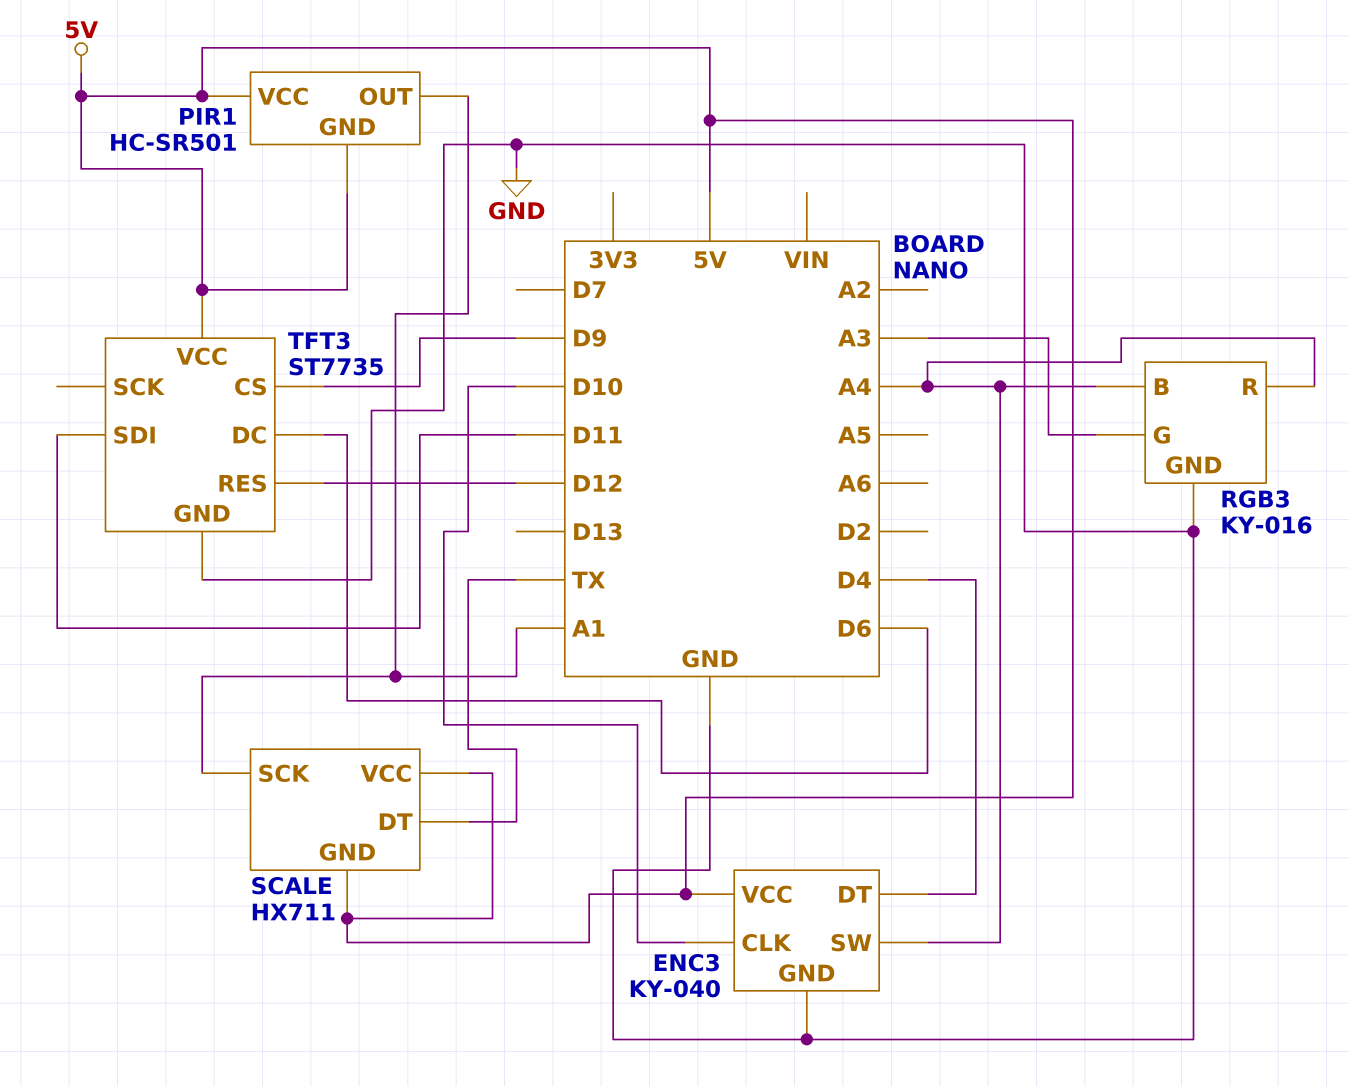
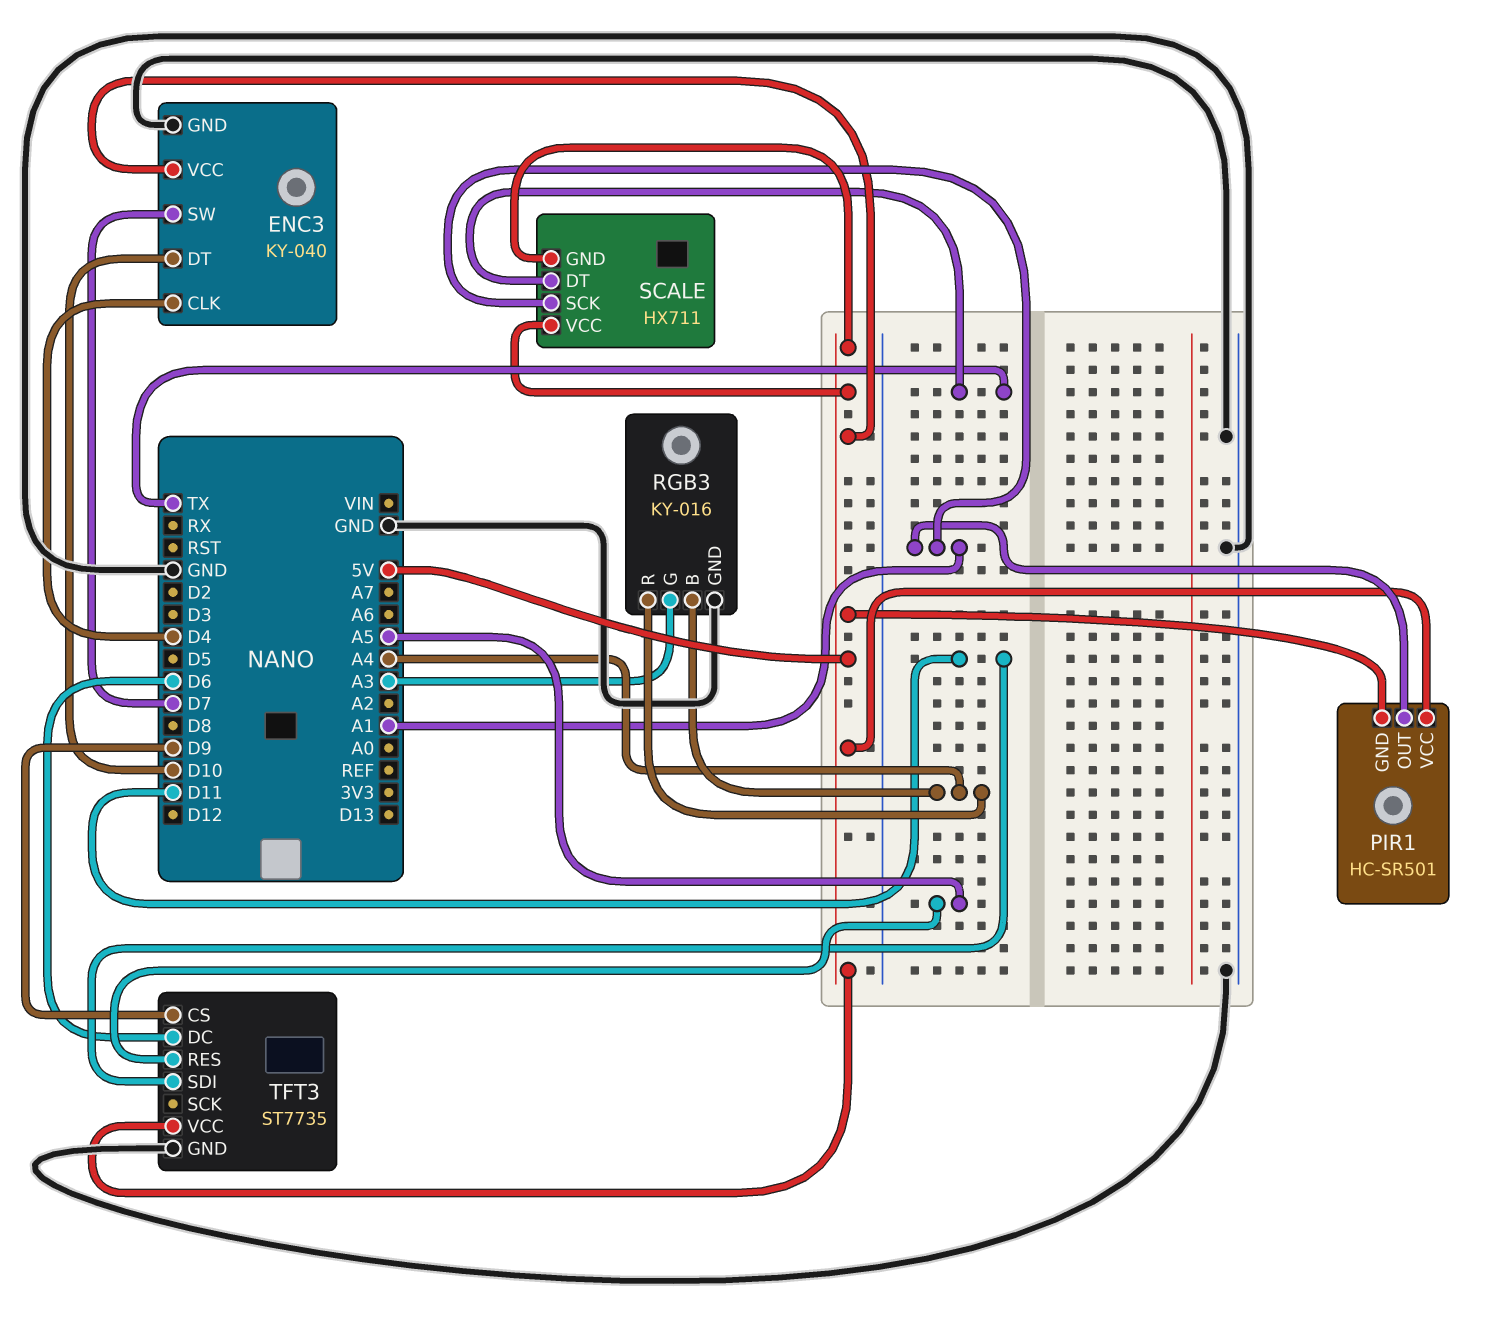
ENC3 pin CLK: D10 -> D4
ENC3 pin DT: D4 -> D10
ENC3 pin SW: A4 -> D7
TFT3 pin RES: D12 -> A5

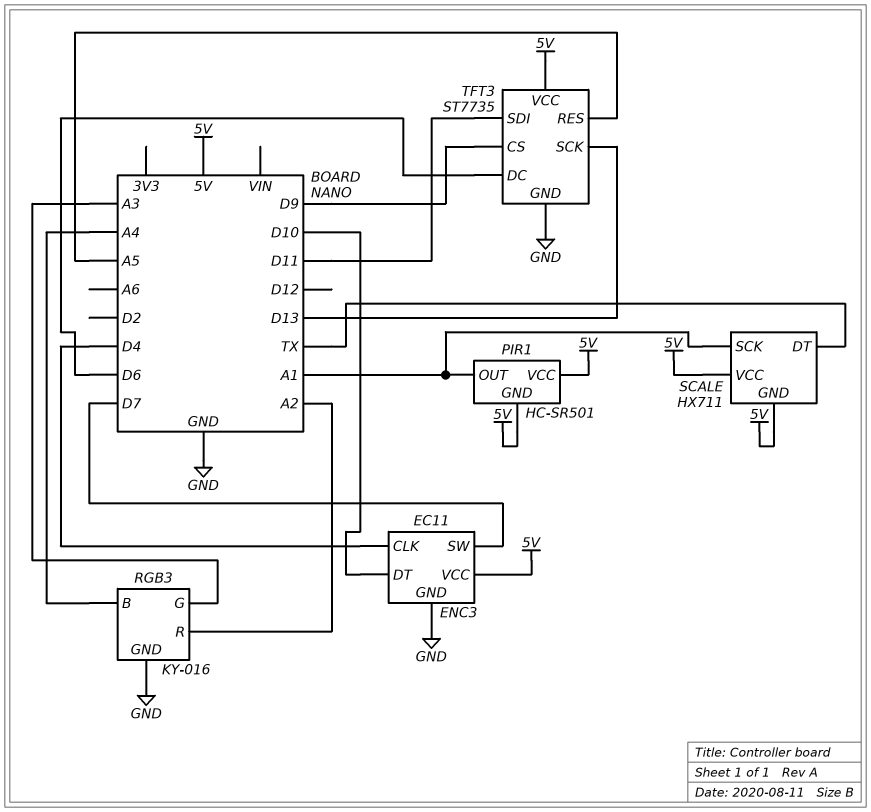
ENC3: KY-040 -> EC11
RGB3 pin R: A4 -> A2
TFT3 pin SCK: none -> D13

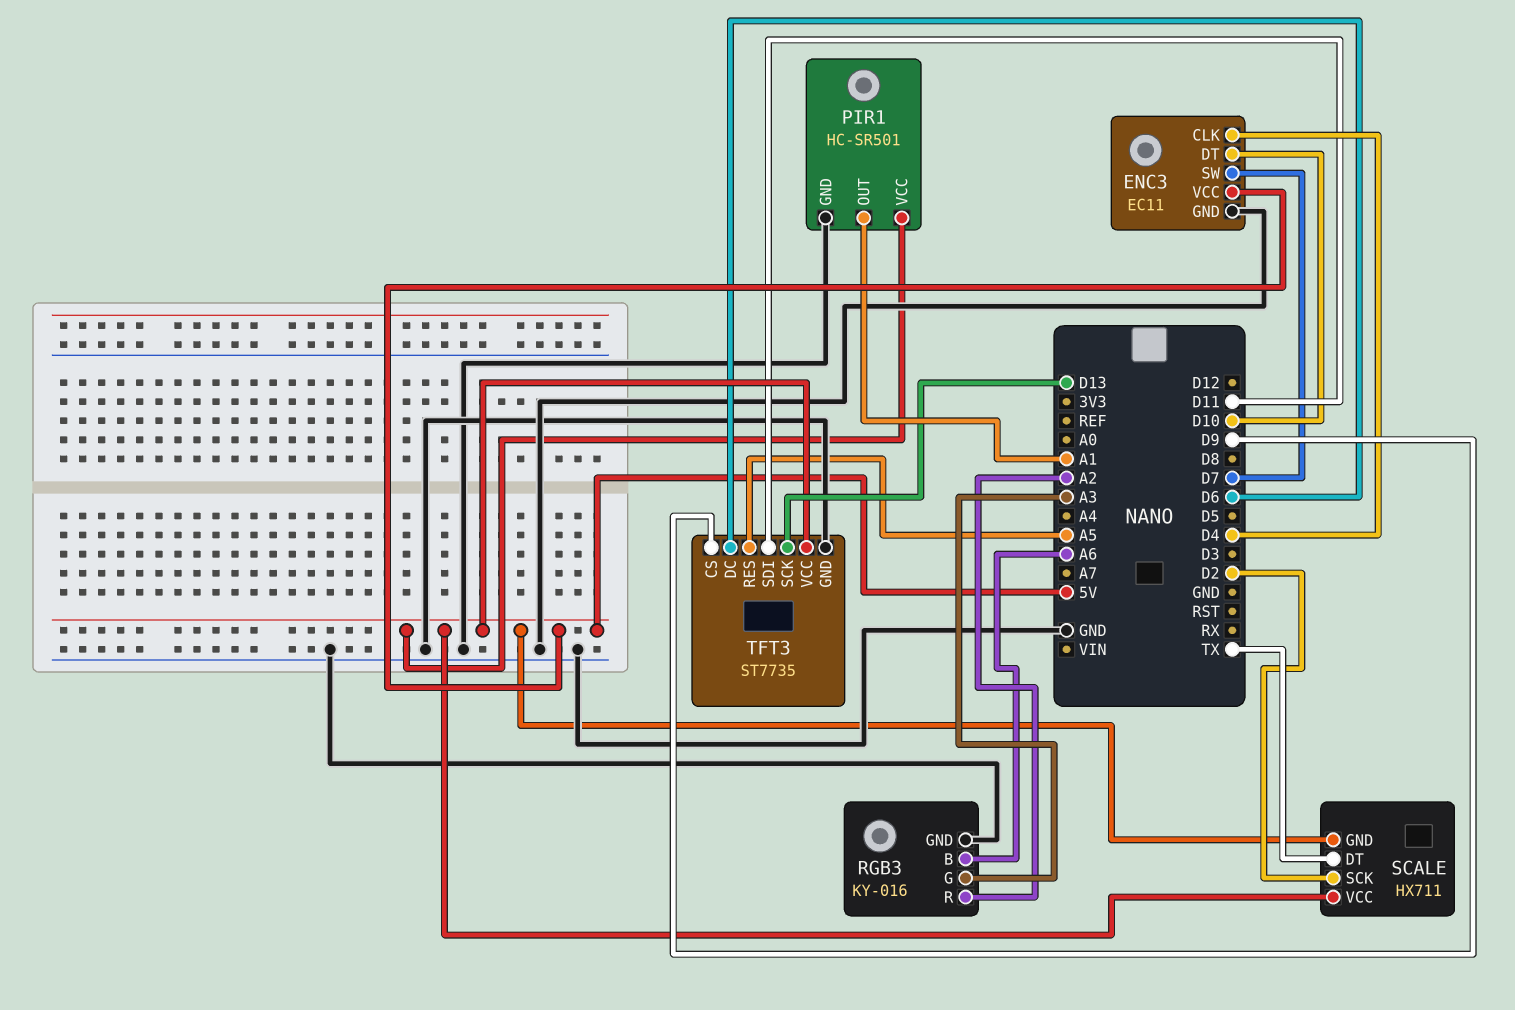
PIR1 pin GND: 5V -> GND
RGB3 pin B: A4 -> A6
SCALE pin SCK: A1 -> D2

